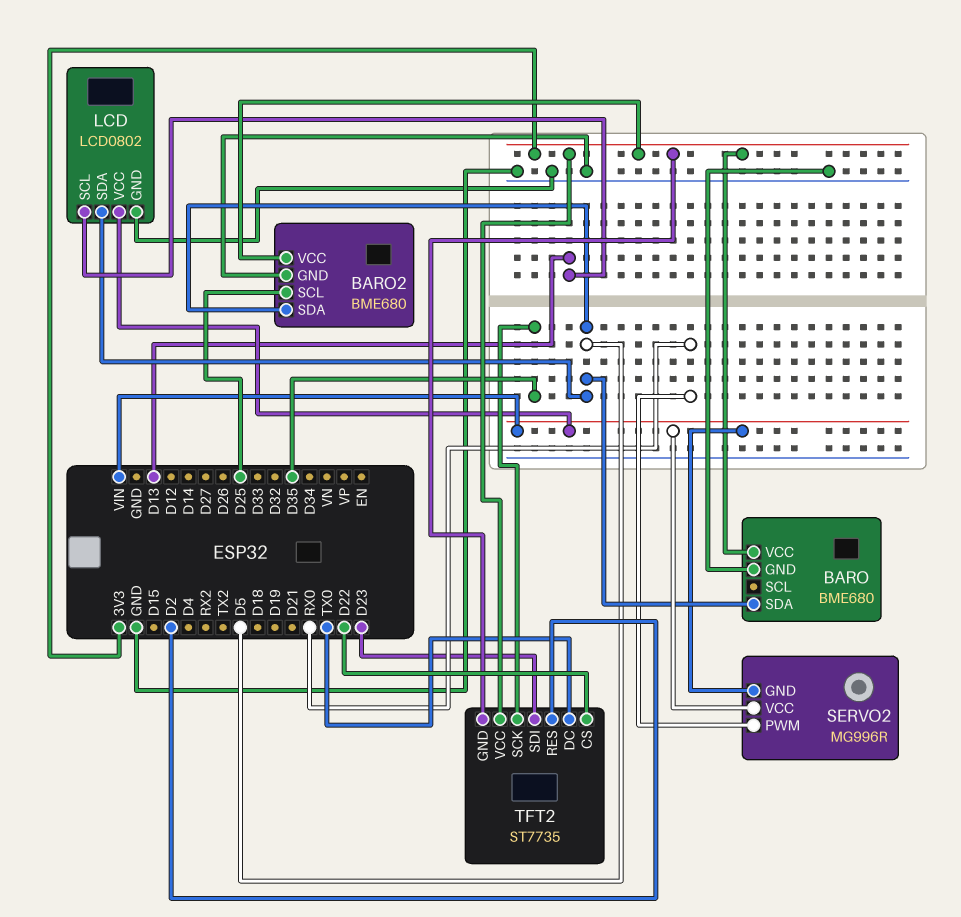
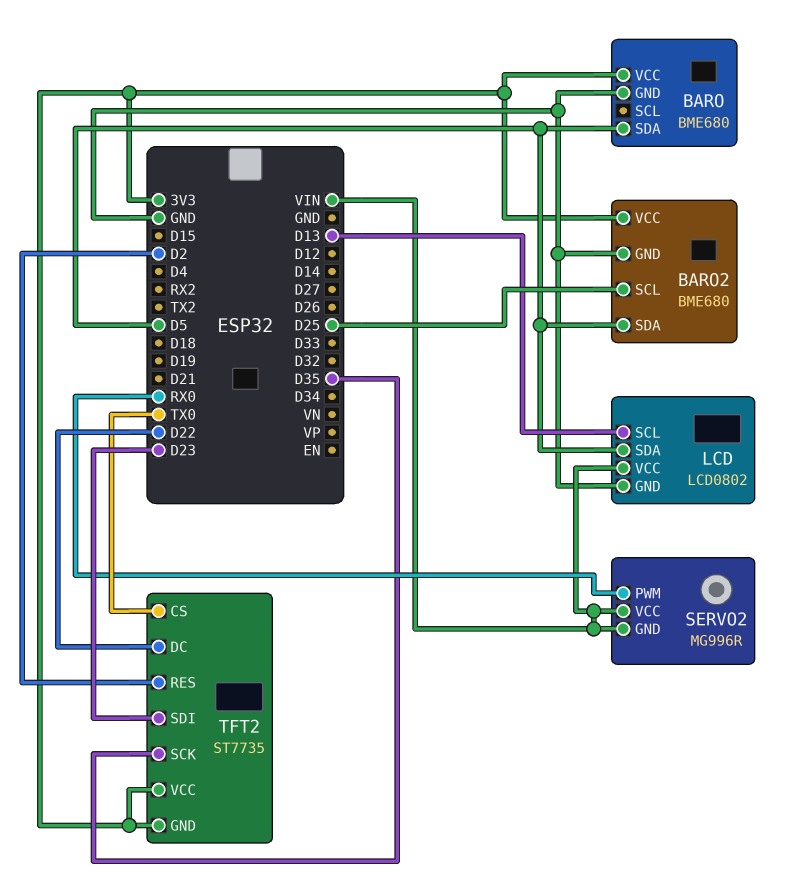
TFT2 pin CS: D22 -> TX0
TFT2 pin DC: TX0 -> D22

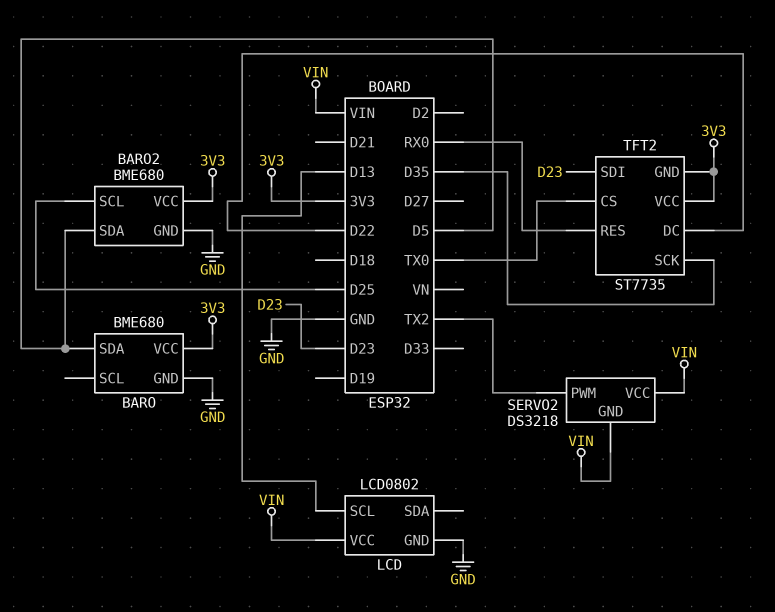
LCD pin SDA: D5 -> none
SERVO2: MG996R -> DS3218
SERVO2 pin PWM: RX0 -> TX2
TFT2 pin RES: D2 -> RX0

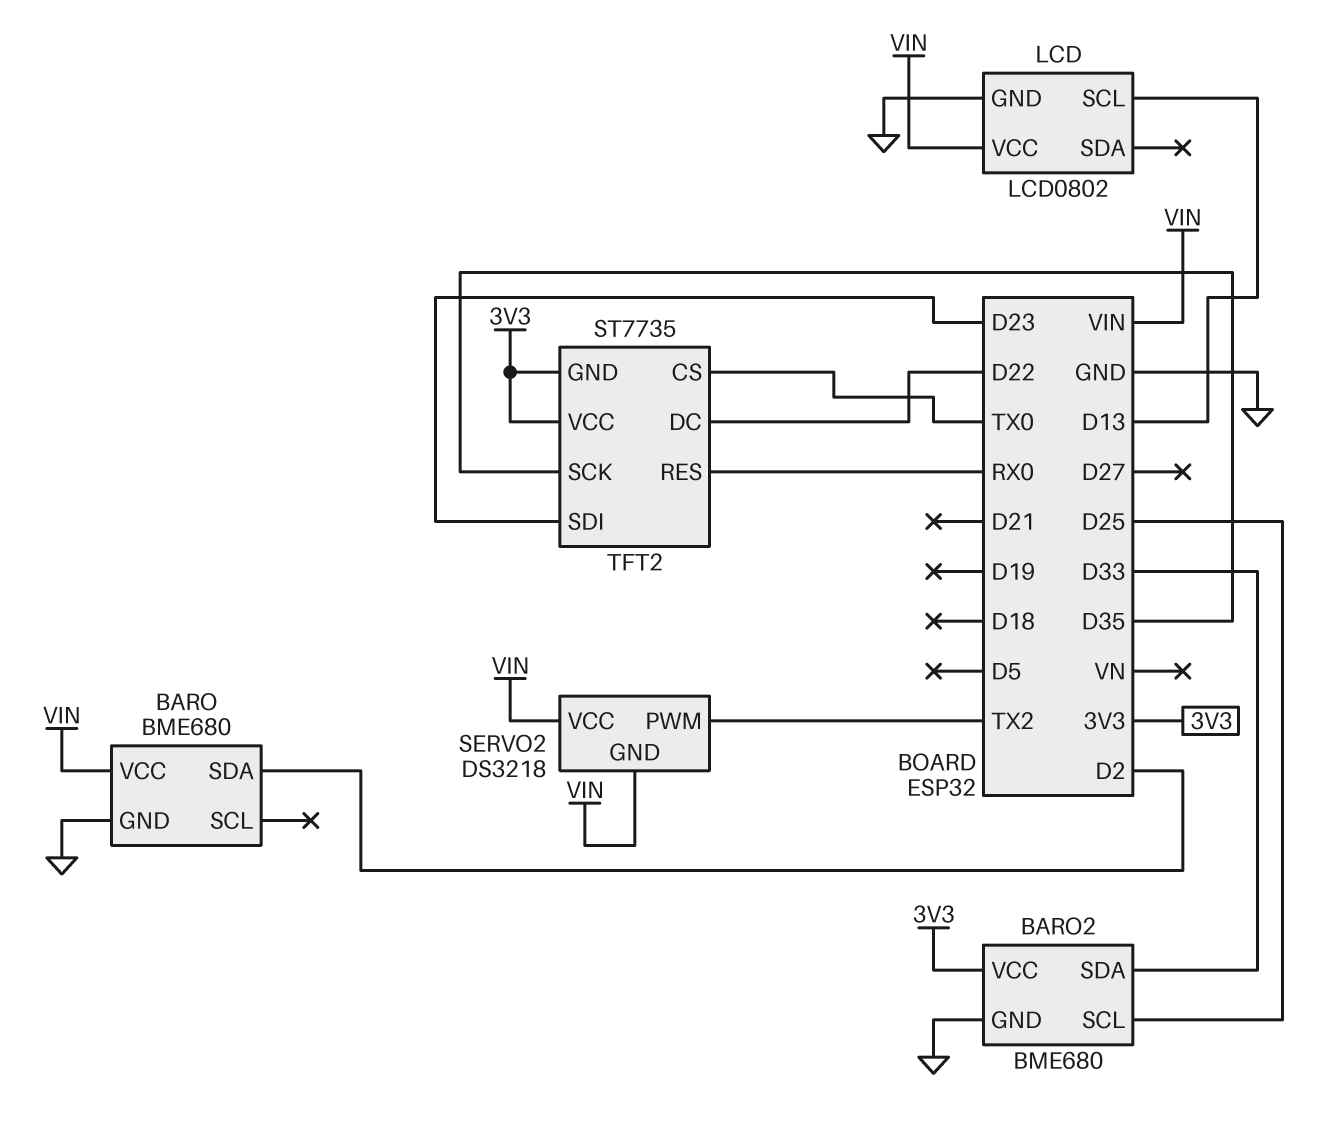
BARO pin SDA: D5 -> D2
BARO pin VCC: 3V3 -> VIN
BARO2 pin SDA: D5 -> D33

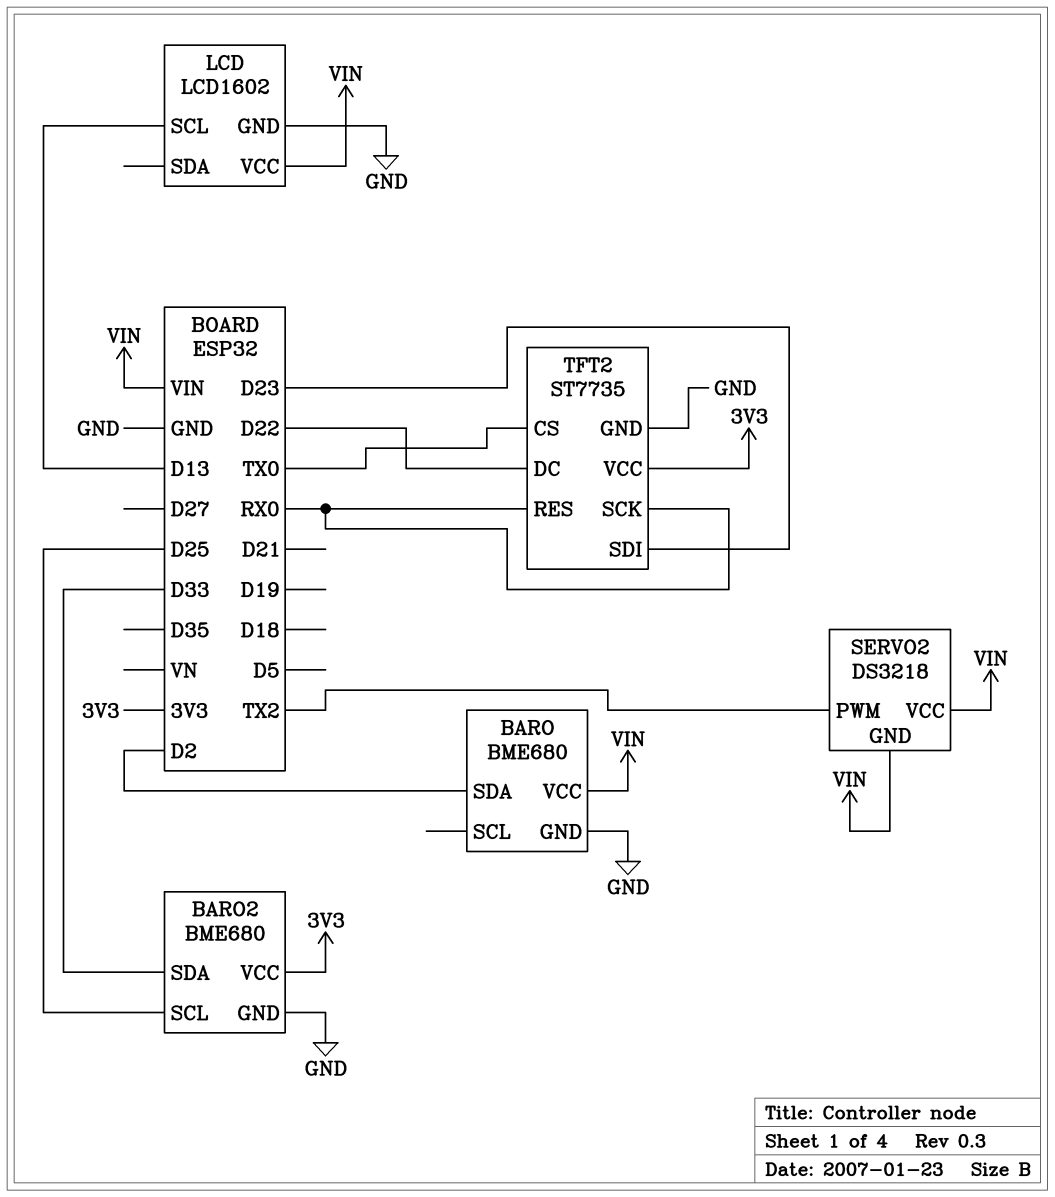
LCD: LCD0802 -> LCD1602
TFT2 pin GND: 3V3 -> GND
TFT2 pin SCK: D35 -> RX0

